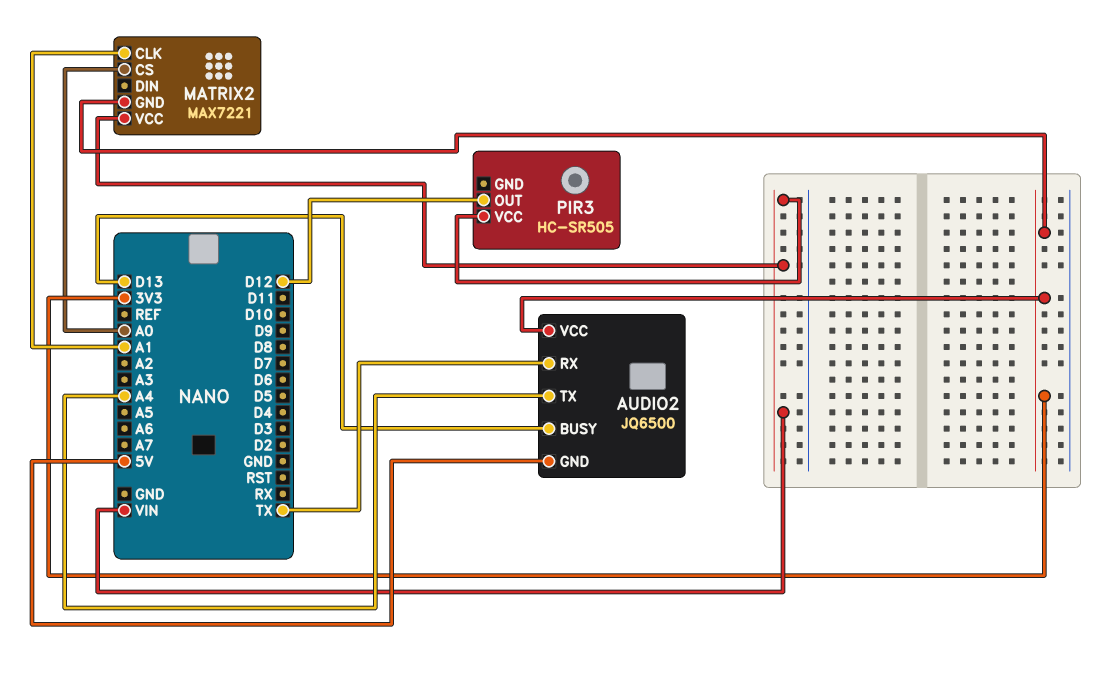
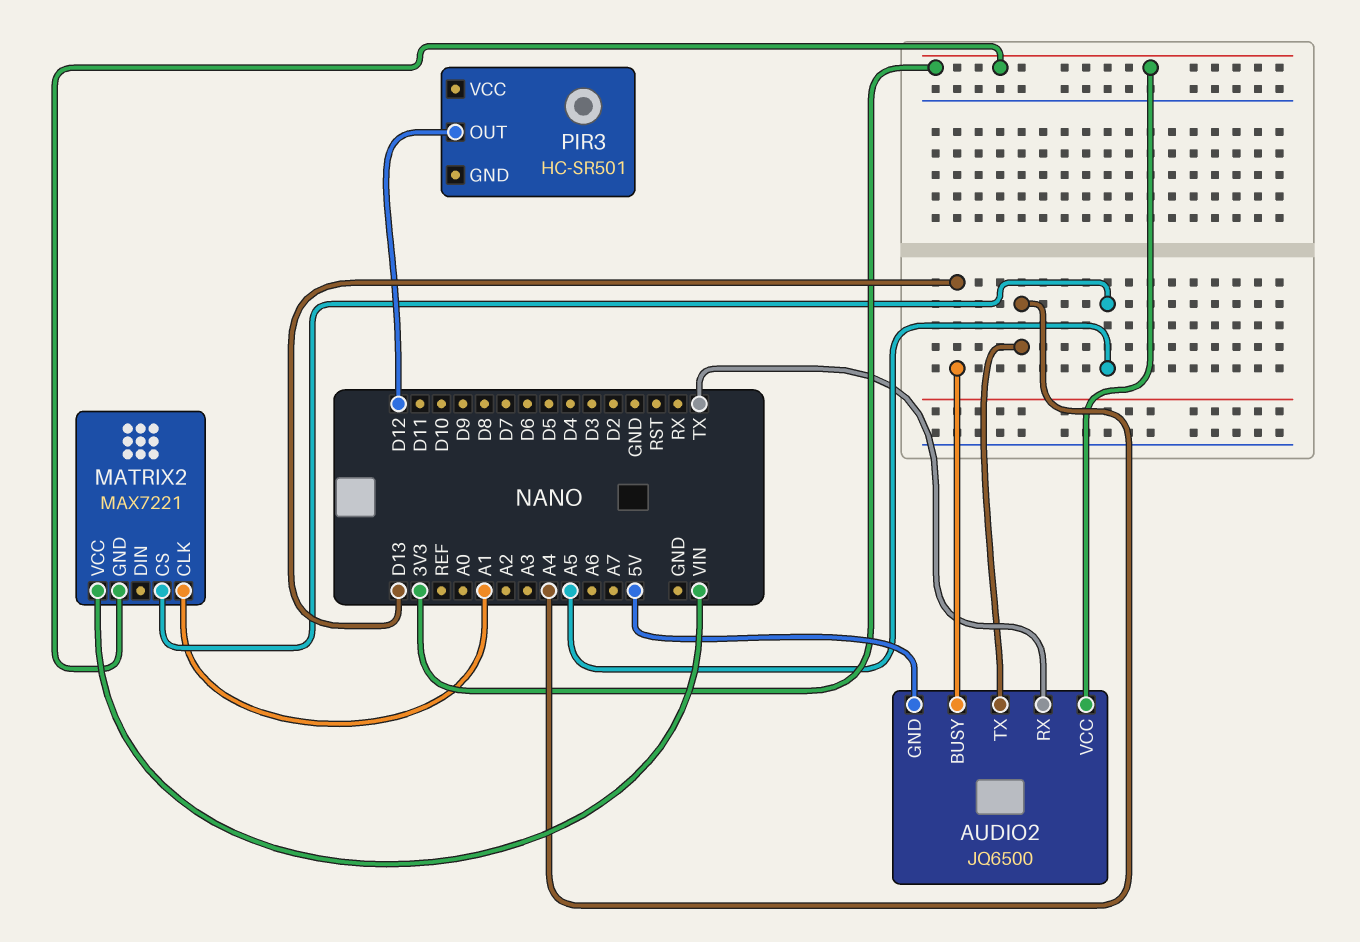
MATRIX2 pin CS: A0 -> A5
PIR3: HC-SR505 -> HC-SR501
PIR3 pin VCC: VIN -> none

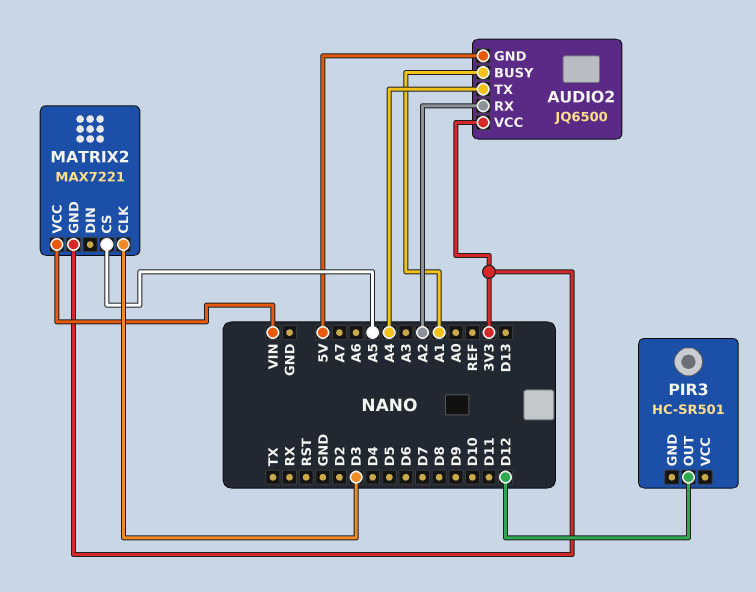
AUDIO2 pin BUSY: D13 -> A1
AUDIO2 pin RX: TX -> A2
MATRIX2 pin CLK: A1 -> D3

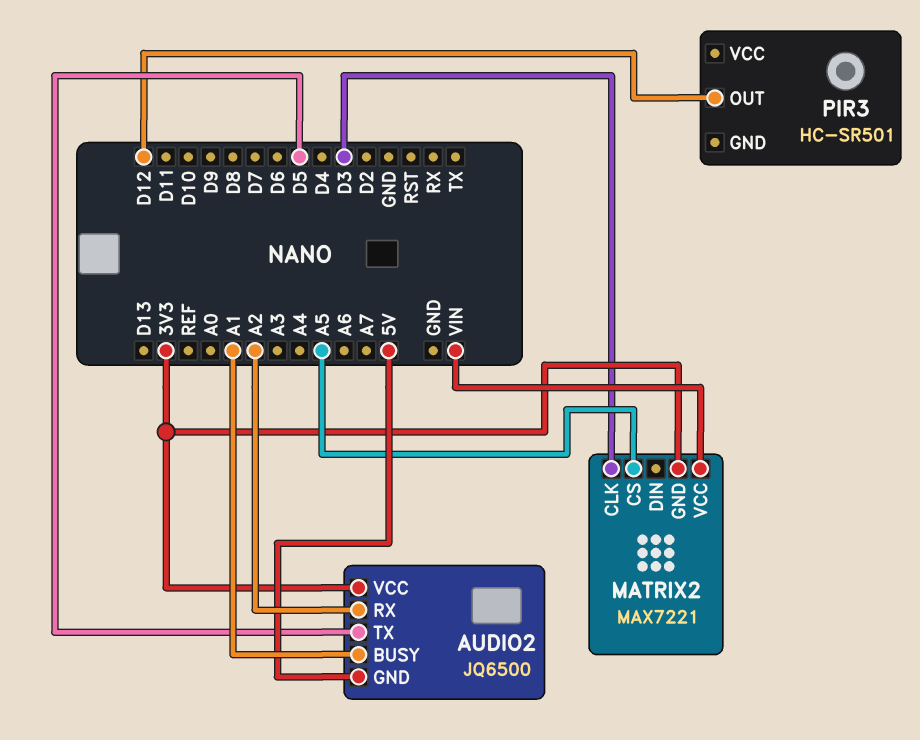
AUDIO2 pin TX: A4 -> D5

